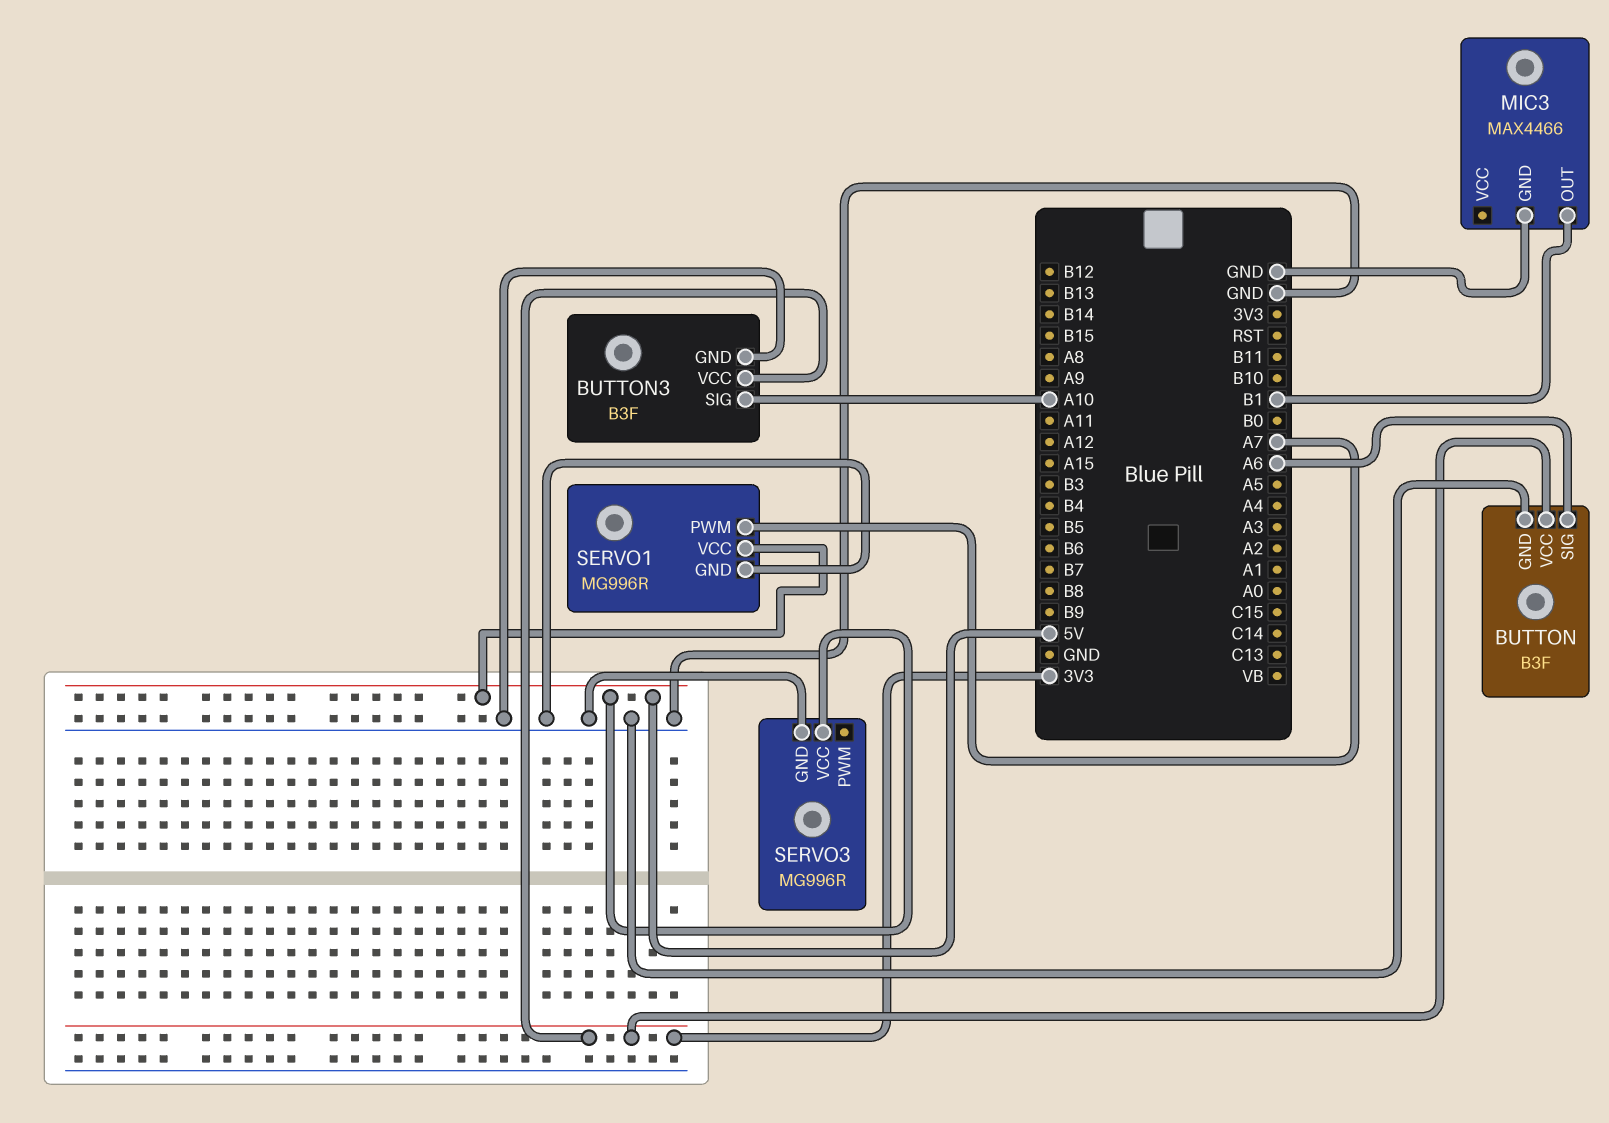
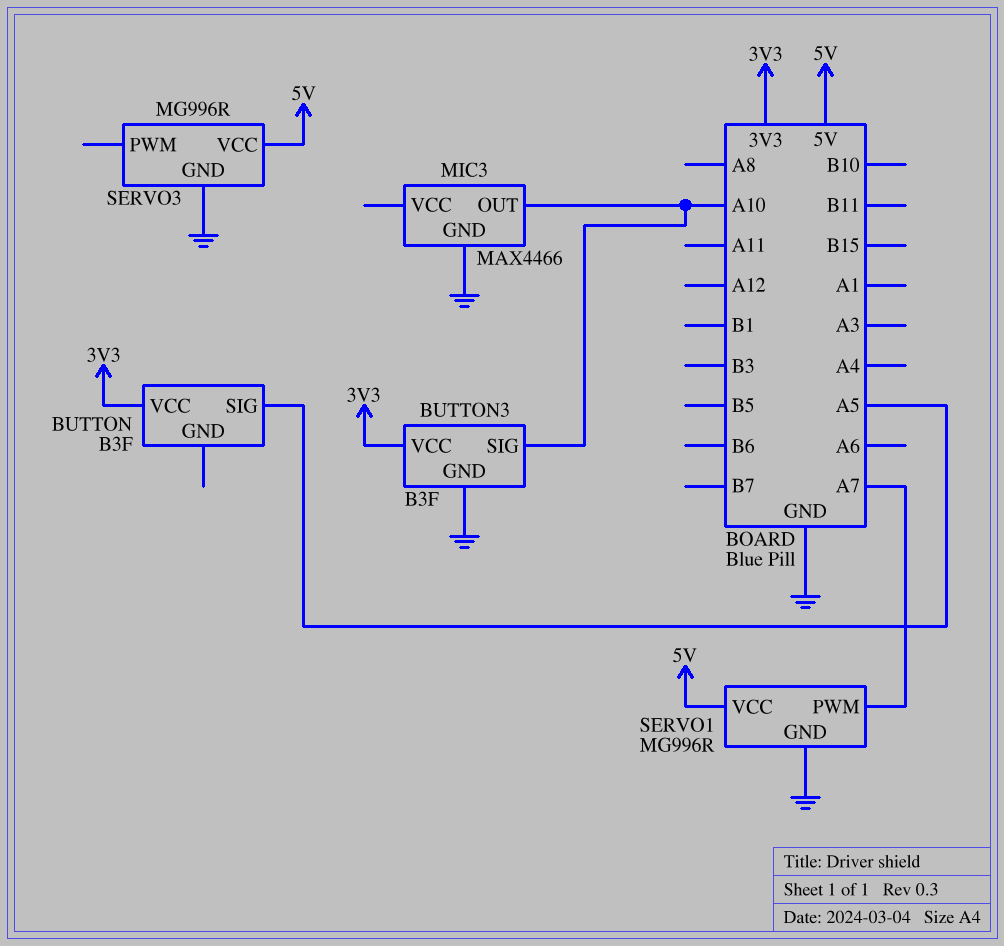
BUTTON pin GND: GND -> none
BUTTON pin SIG: A6 -> A5
MIC3 pin OUT: B1 -> A10

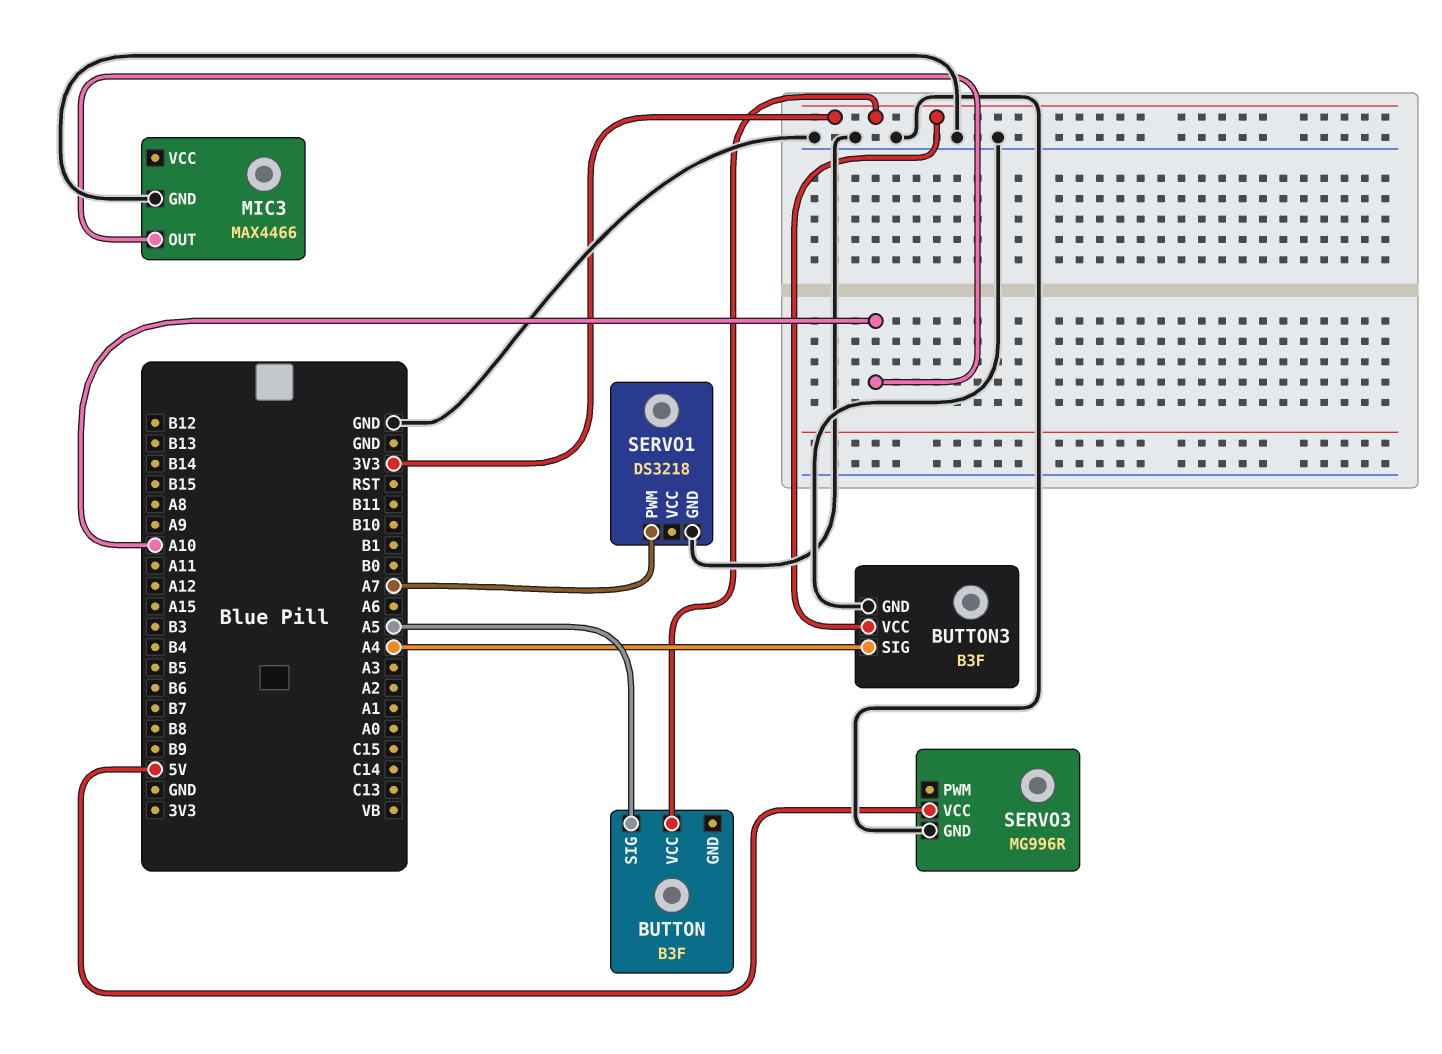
BUTTON3 pin SIG: A10 -> A4
SERVO1: MG996R -> DS3218
SERVO1 pin VCC: 5V -> none

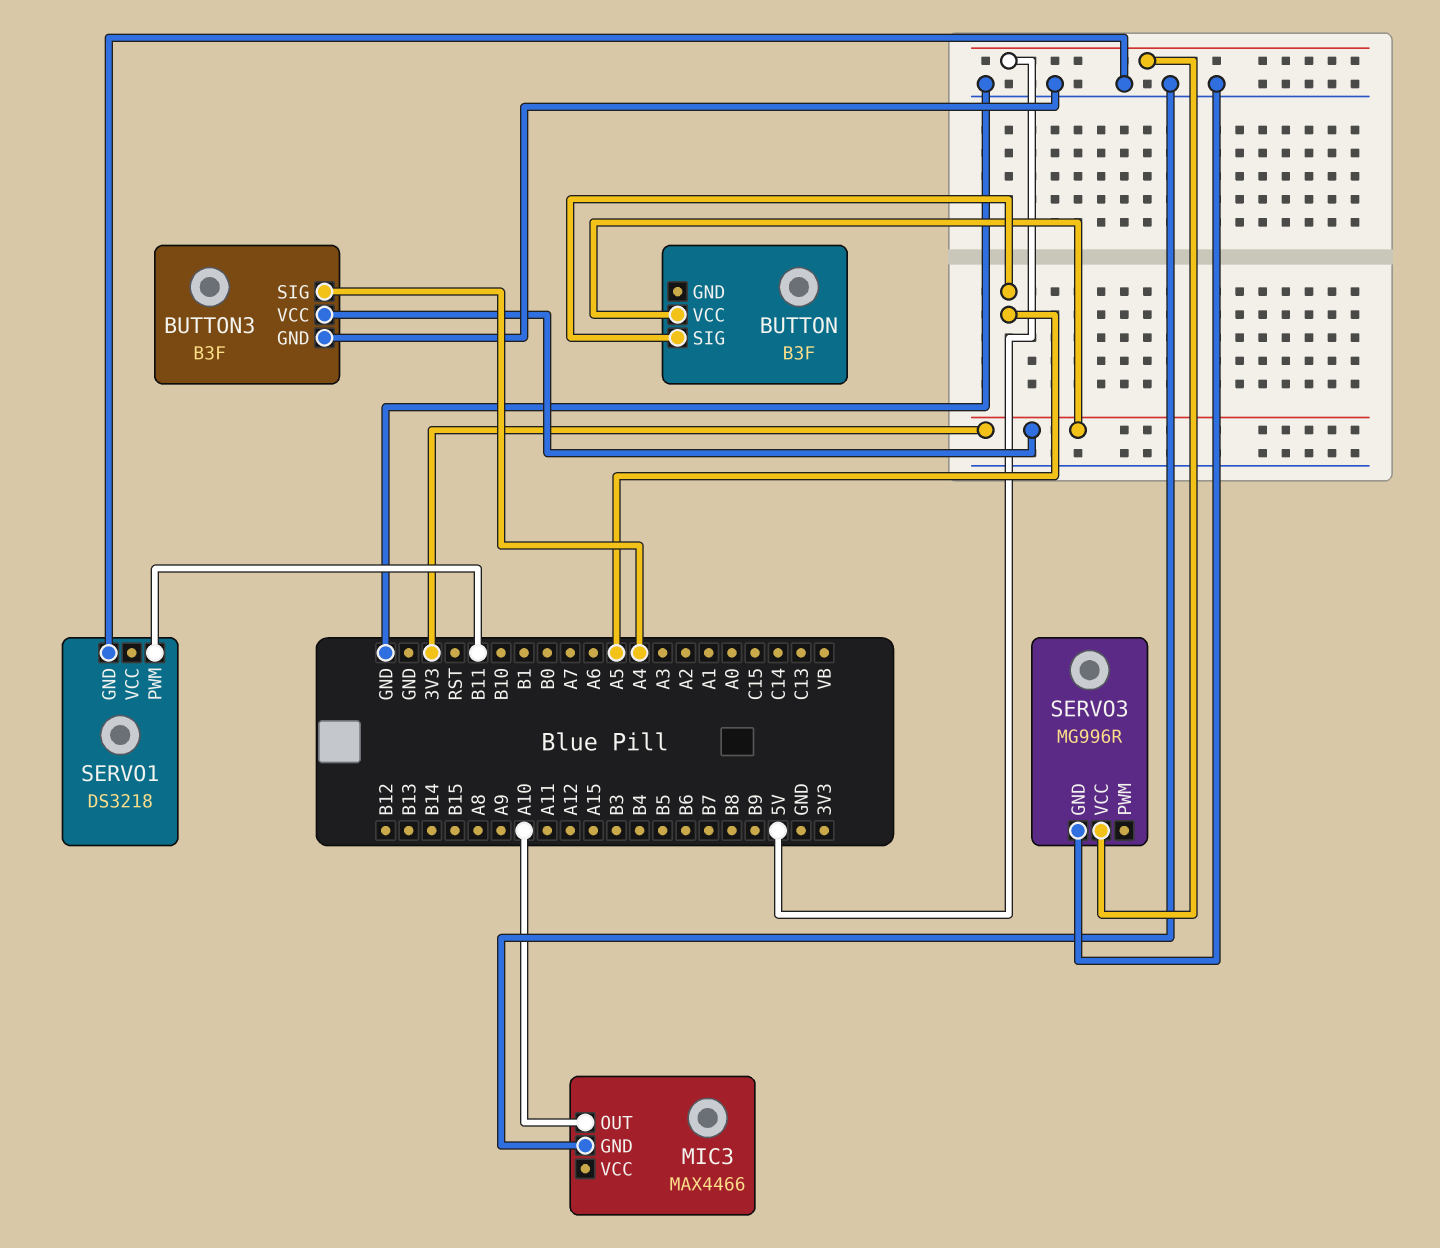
SERVO1 pin PWM: A7 -> B11

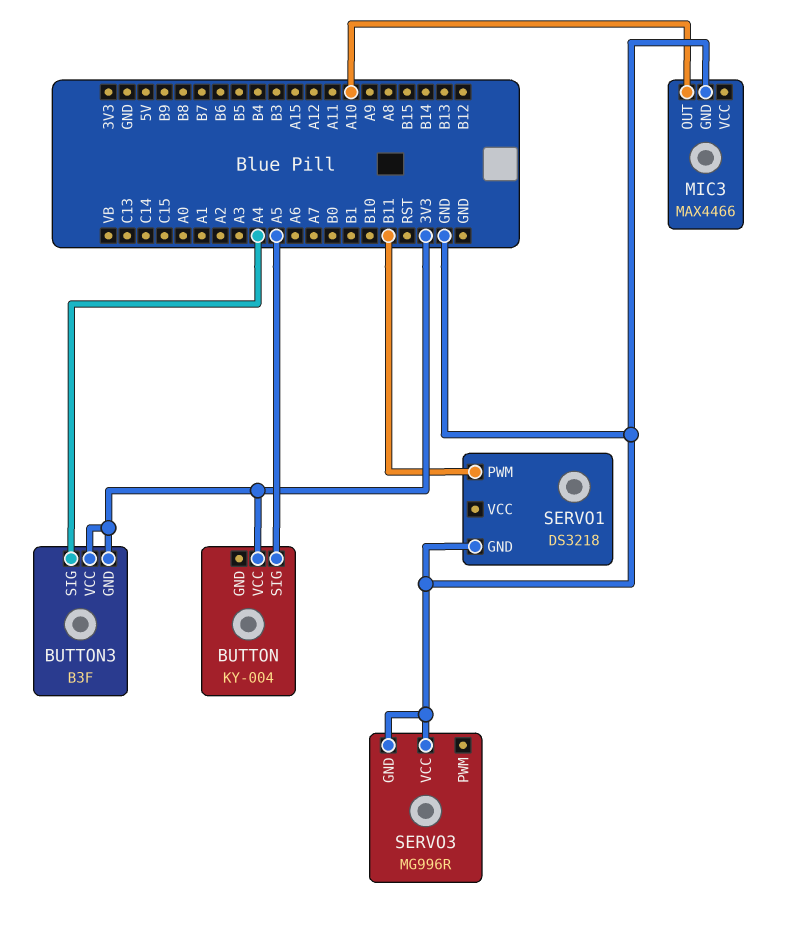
BUTTON: B3F -> KY-004
BUTTON3 pin GND: GND -> 3V3
SERVO3 pin VCC: 5V -> GND

